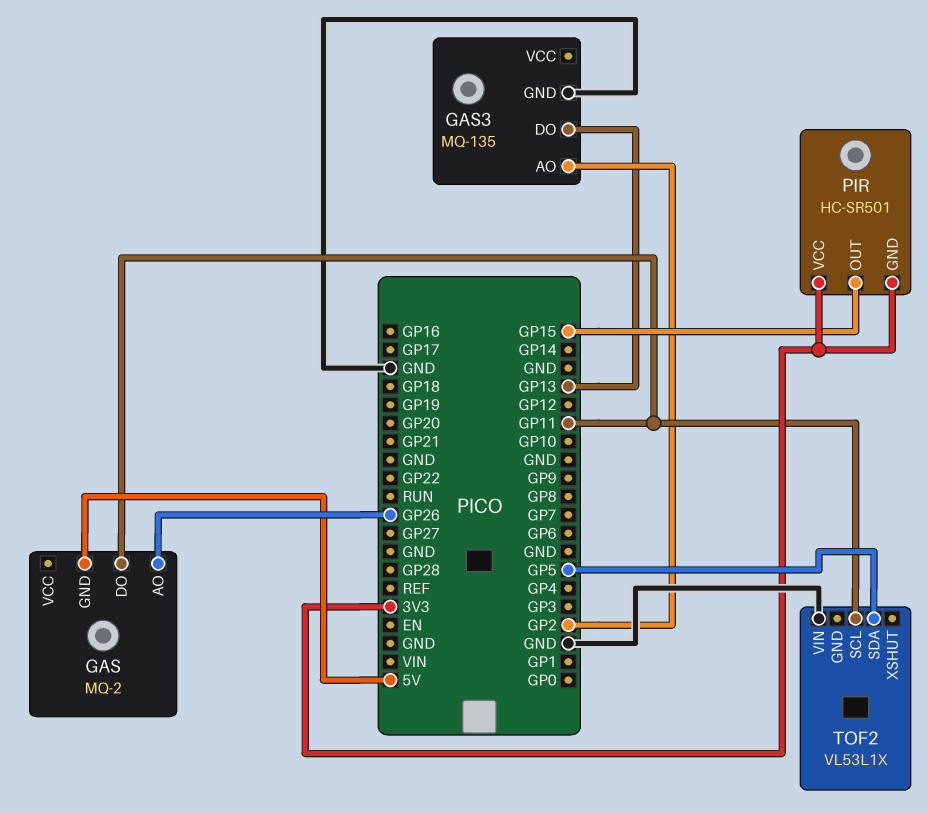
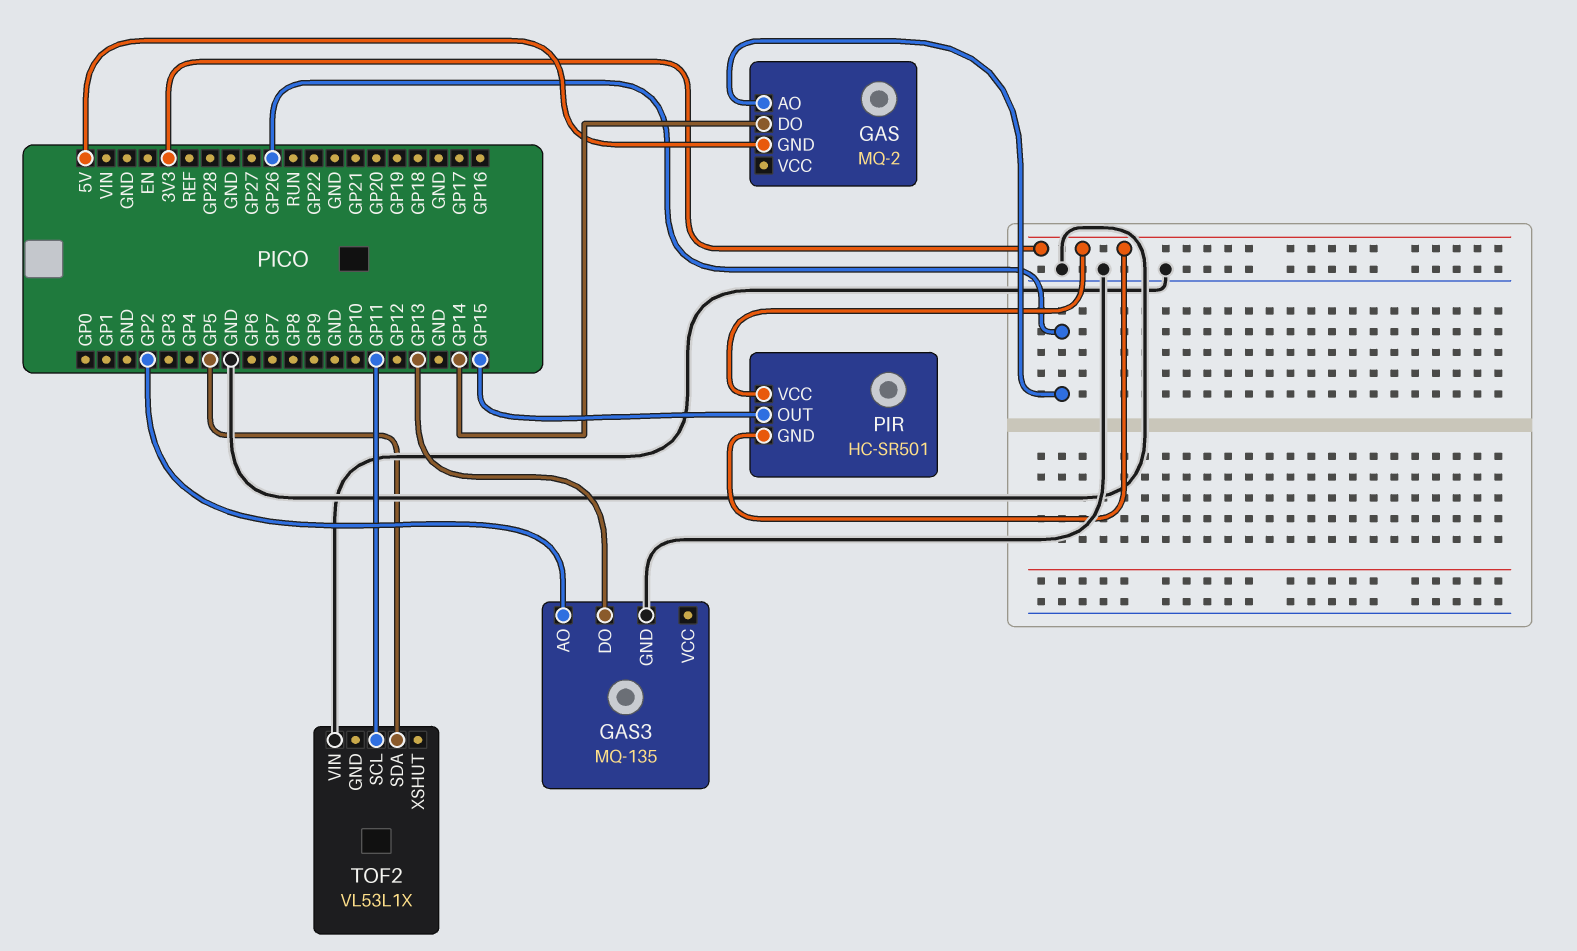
GAS pin DO: GP11 -> GP14

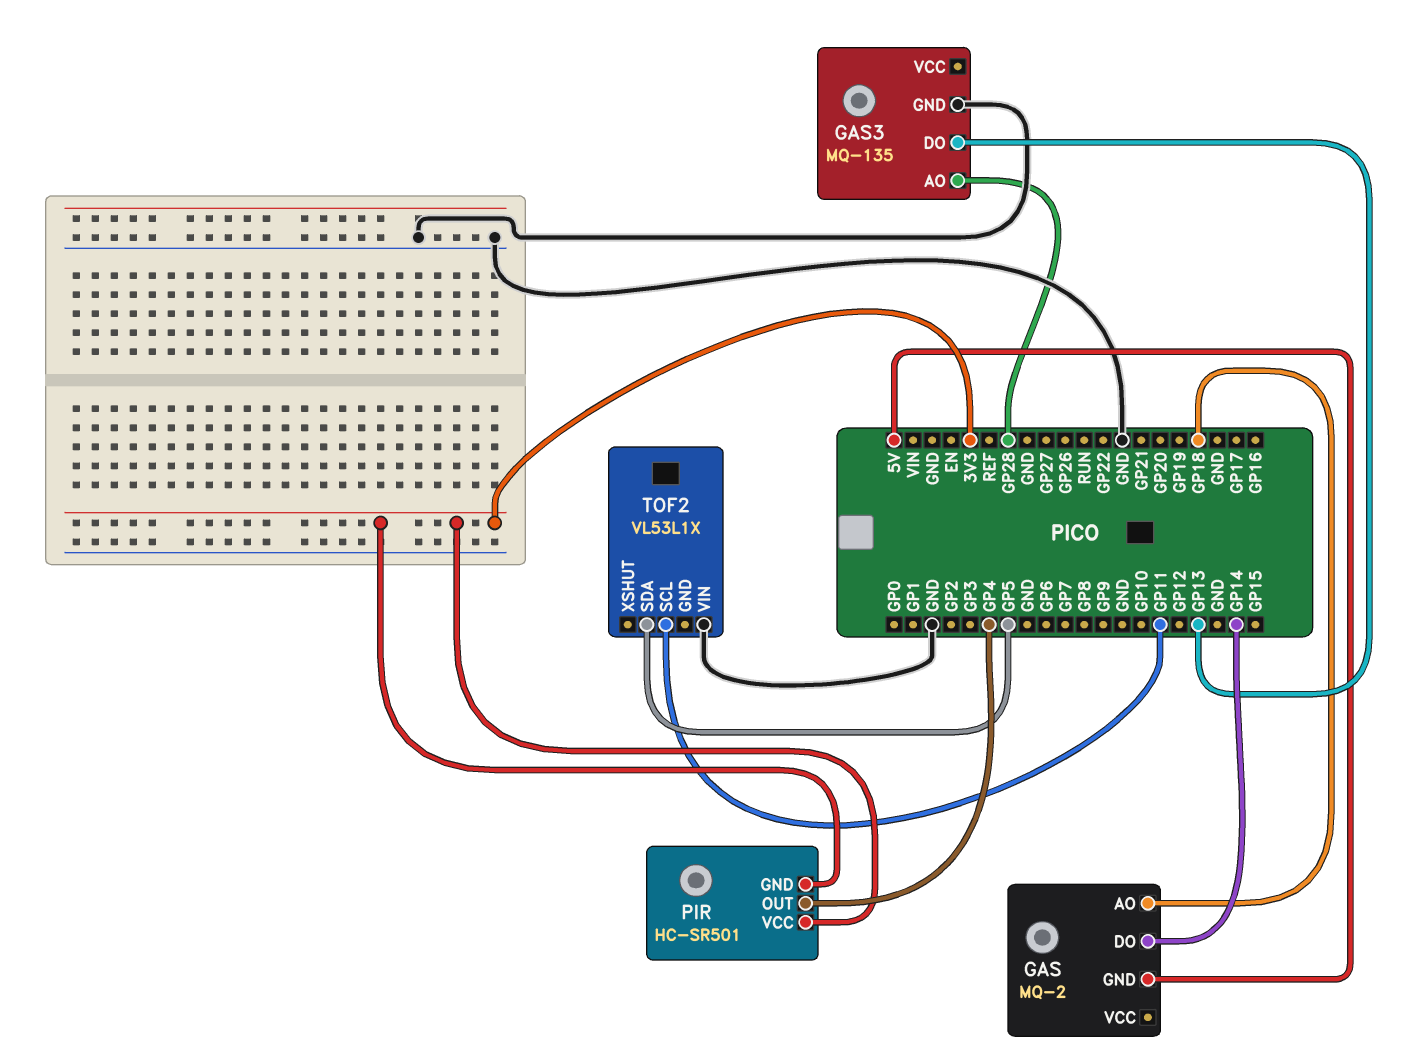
GAS pin AO: GP26 -> GP18
GAS3 pin AO: GP2 -> GP28
PIR pin OUT: GP15 -> GP4

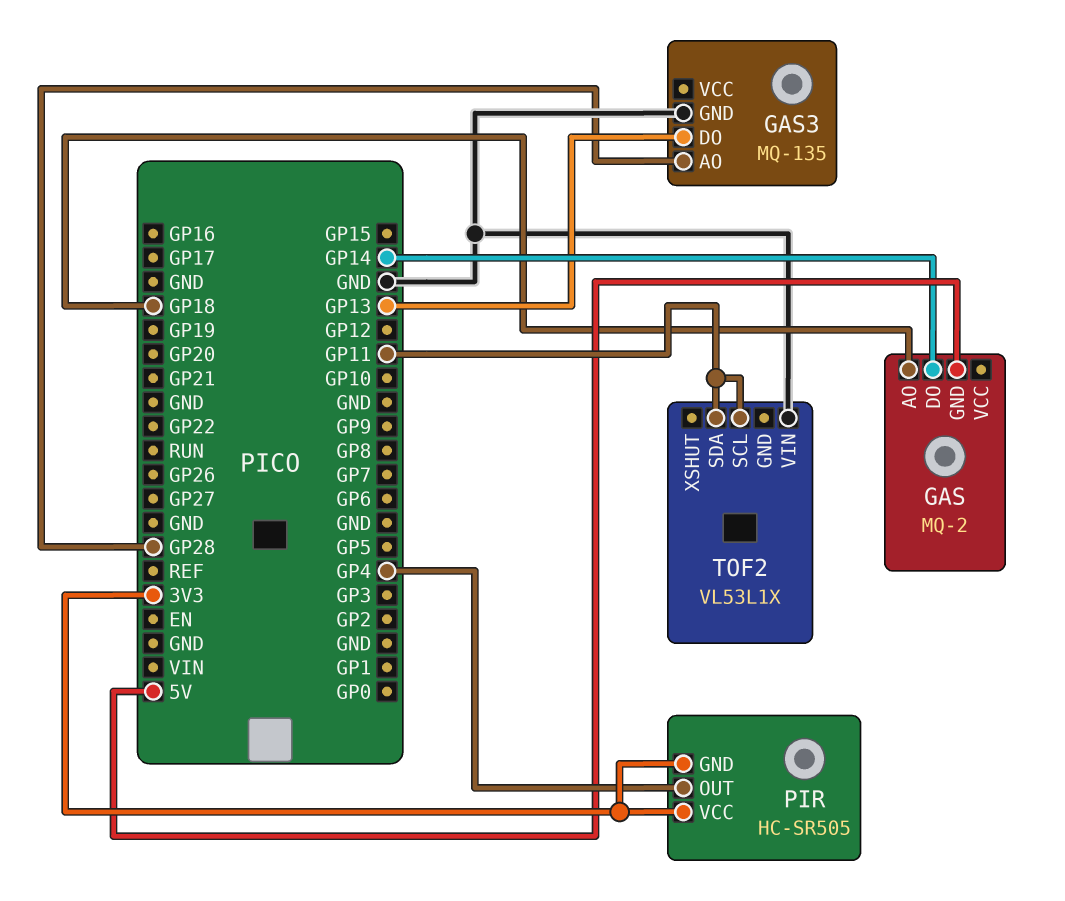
PIR: HC-SR501 -> HC-SR505
TOF2 pin SDA: GP5 -> GP11

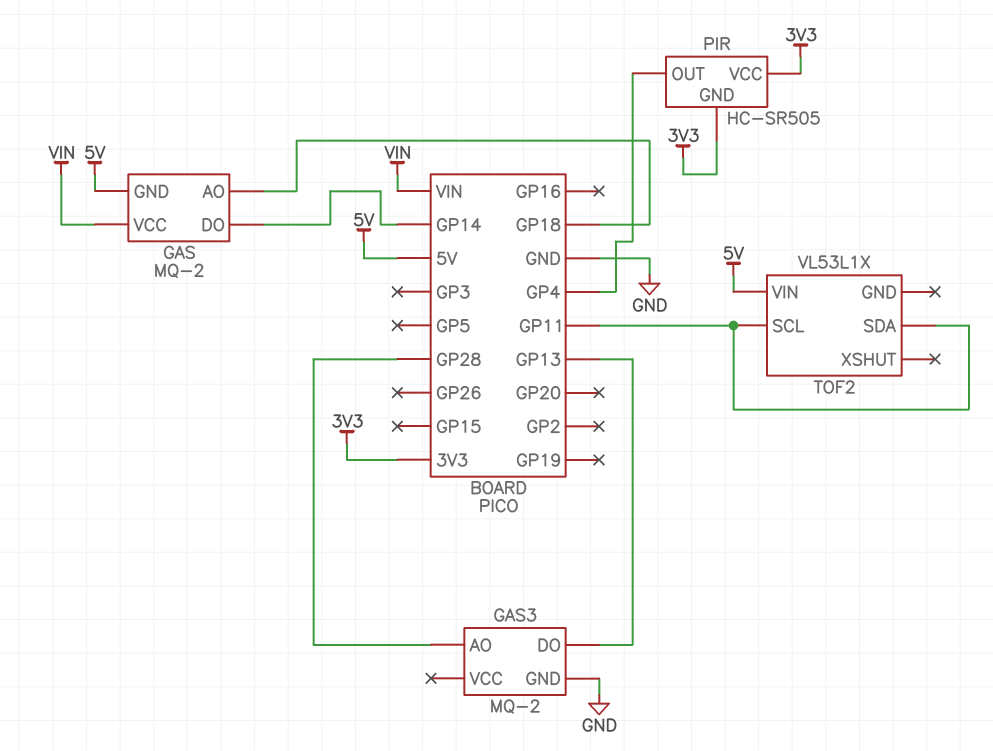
GAS pin VCC: none -> VIN
GAS3: MQ-135 -> MQ-2
TOF2 pin VIN: GND -> 5V

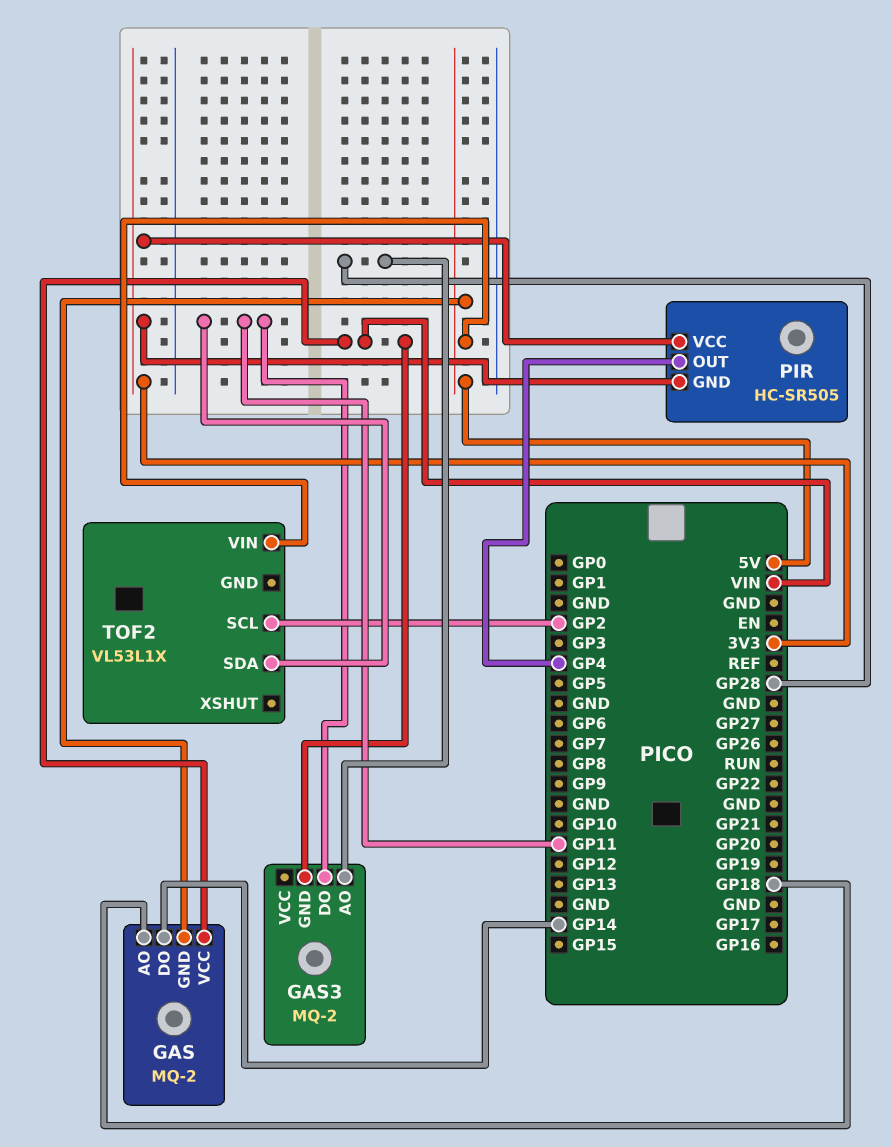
GAS3 pin DO: GP13 -> GP11
GAS3 pin GND: GND -> VIN
TOF2 pin SCL: GP11 -> GP2

